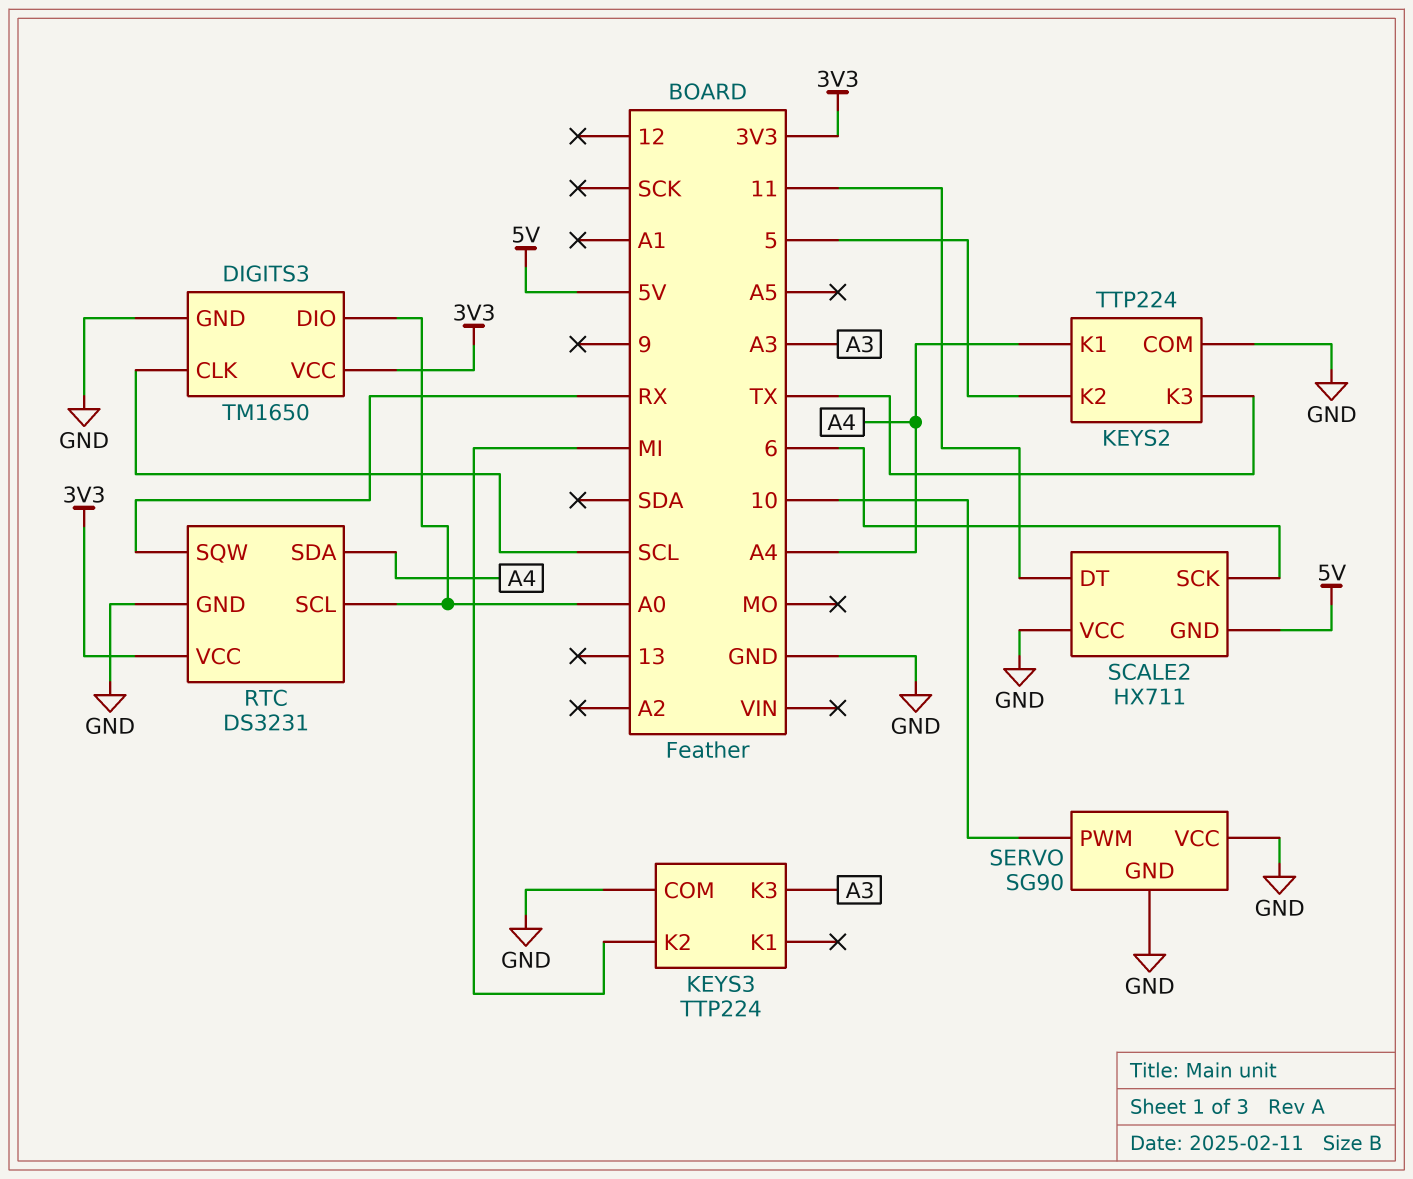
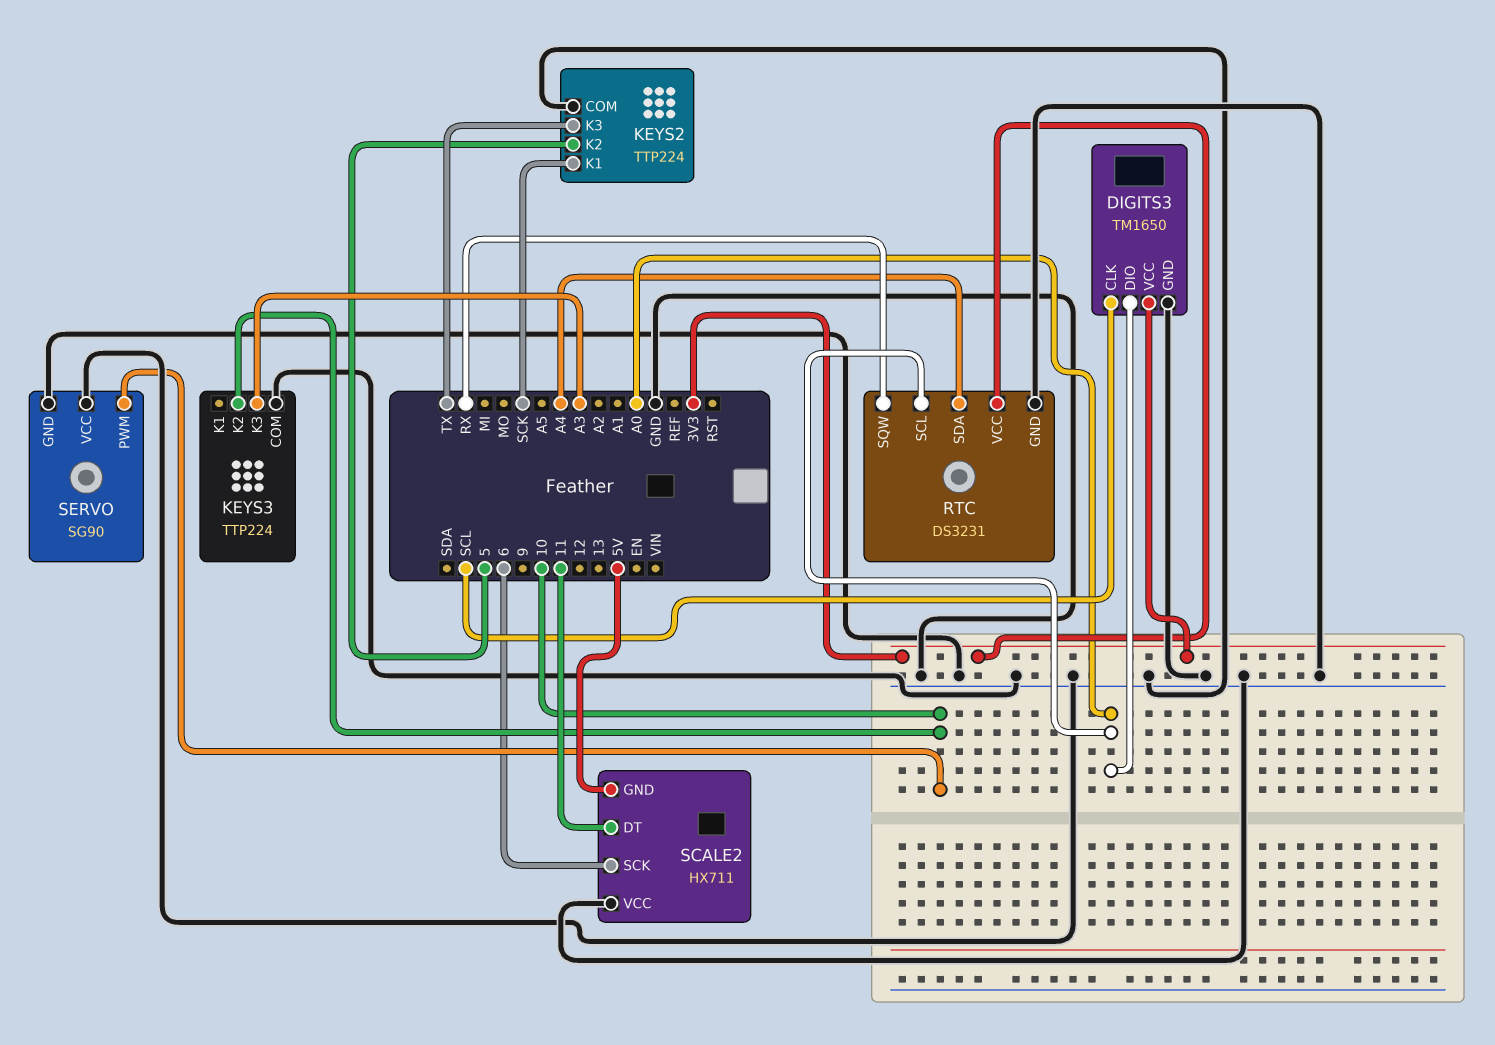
KEYS2 pin K1: A4 -> SCK
KEYS3 pin K2: MI -> 10

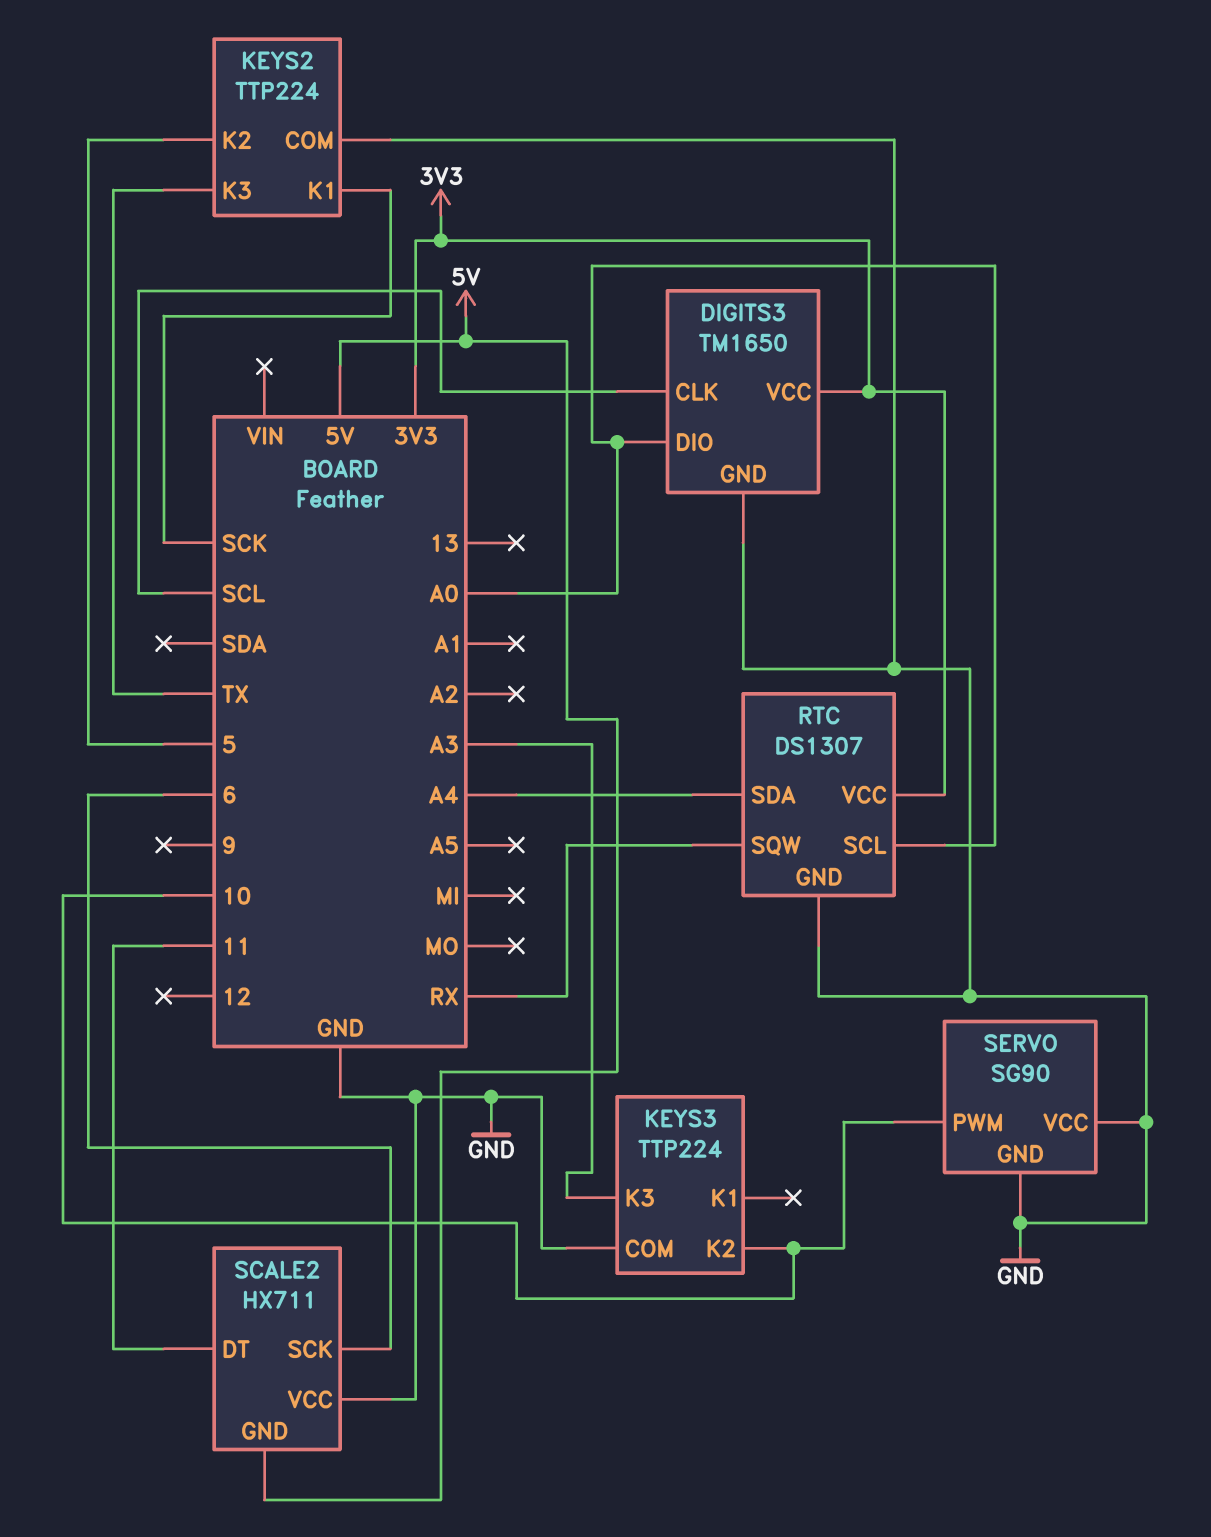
RTC: DS3231 -> DS1307

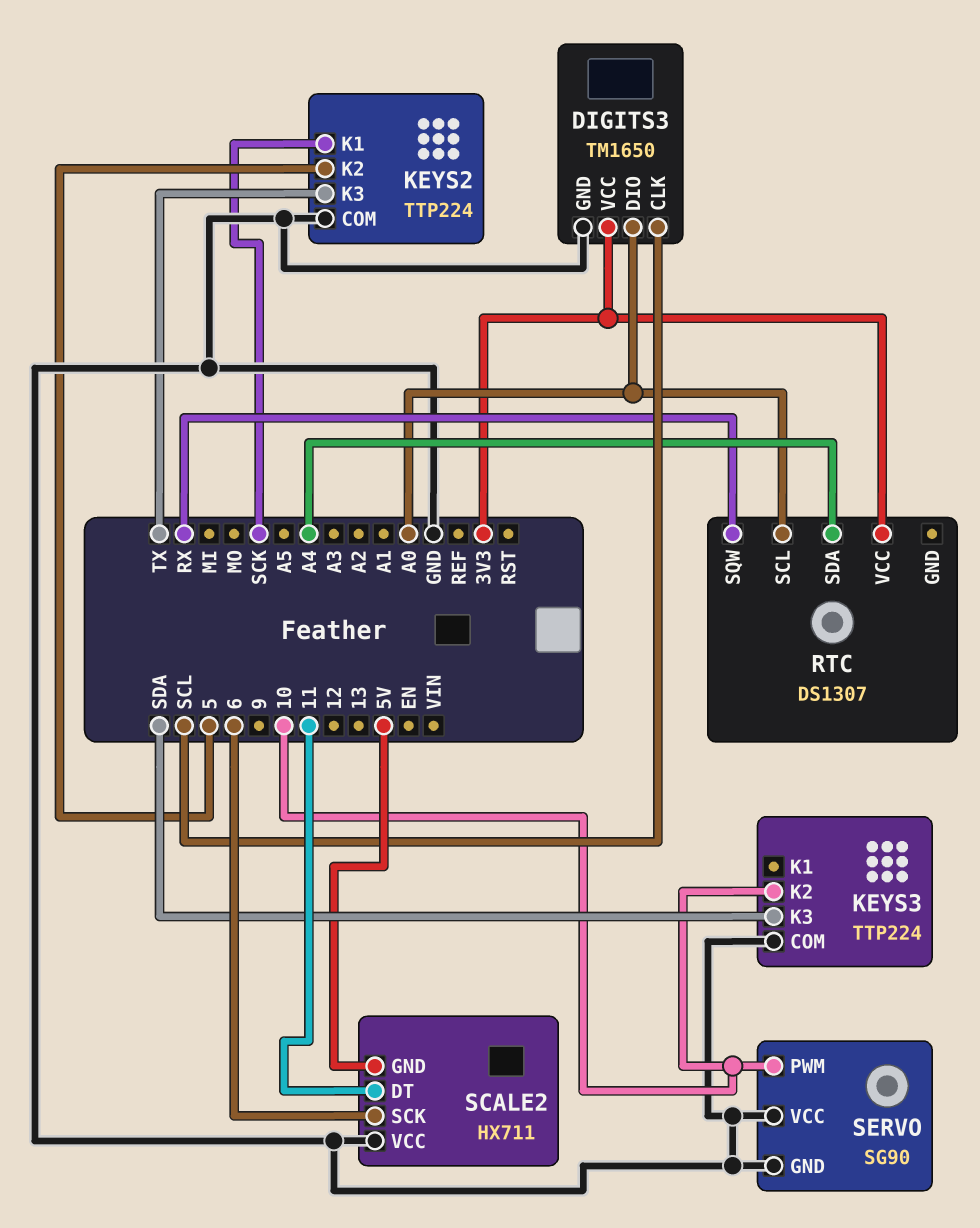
KEYS3 pin K3: A3 -> SDA
RTC pin GND: GND -> none

